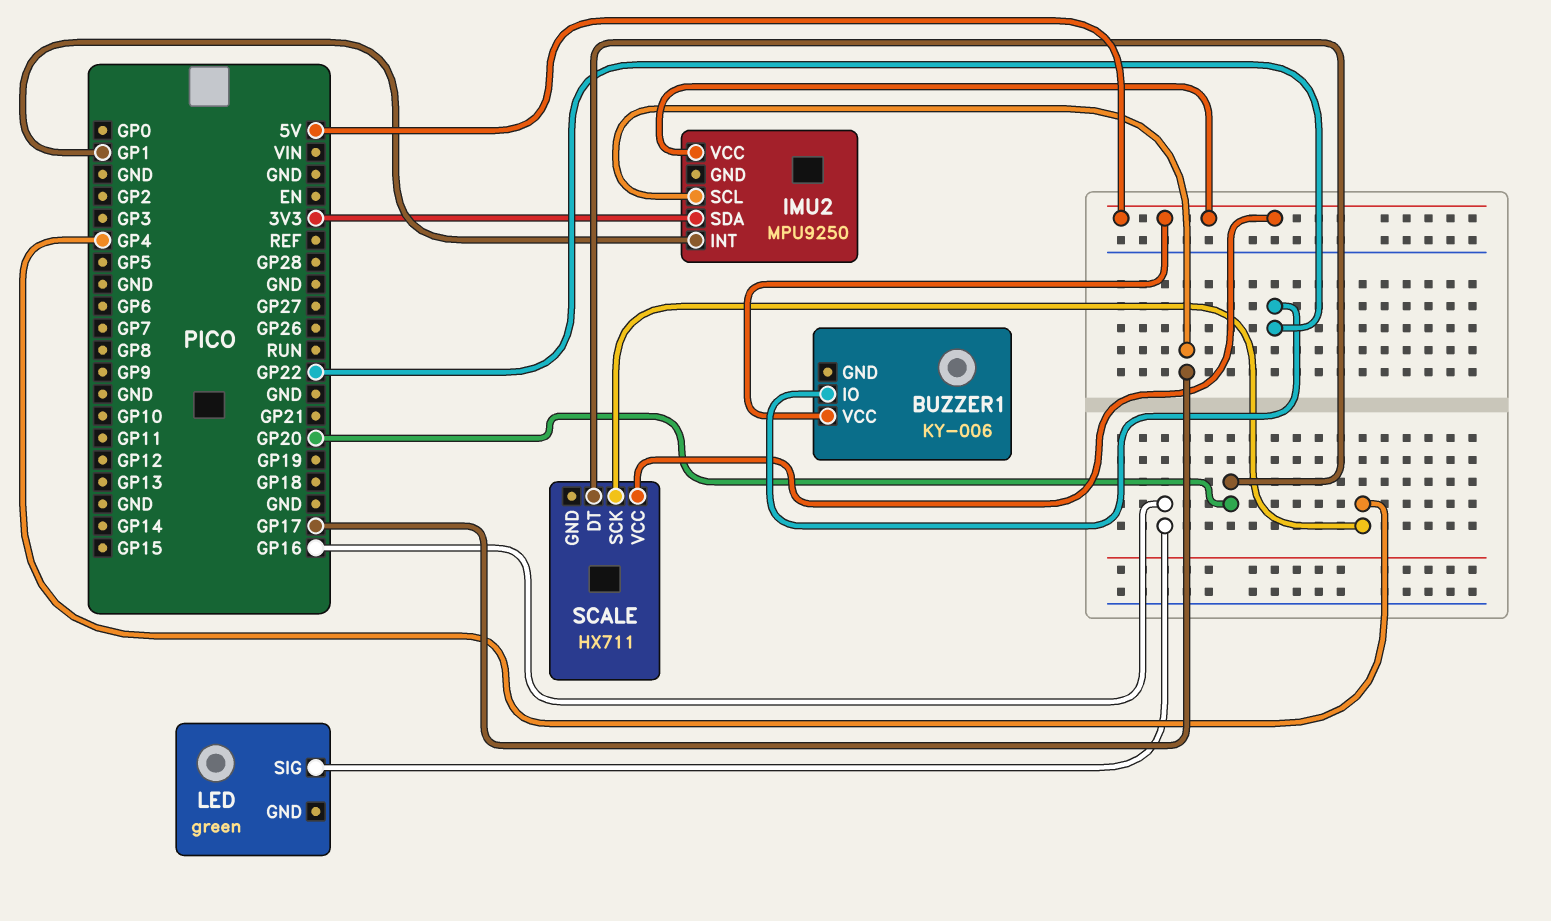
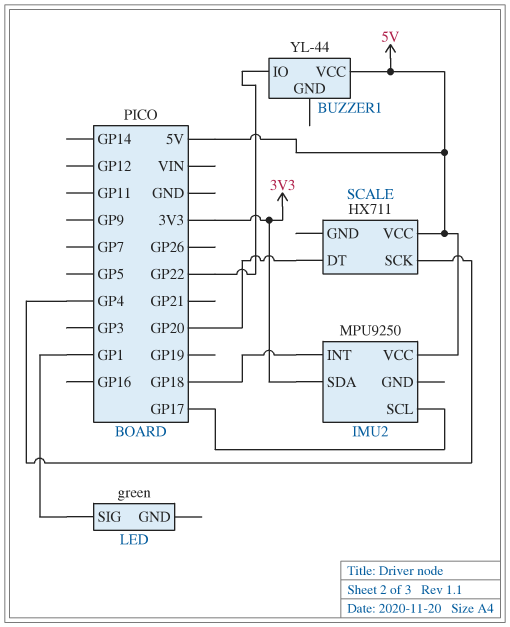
BUZZER1: KY-006 -> YL-44
IMU2 pin INT: GP1 -> GP18
LED pin SIG: GP16 -> GP1

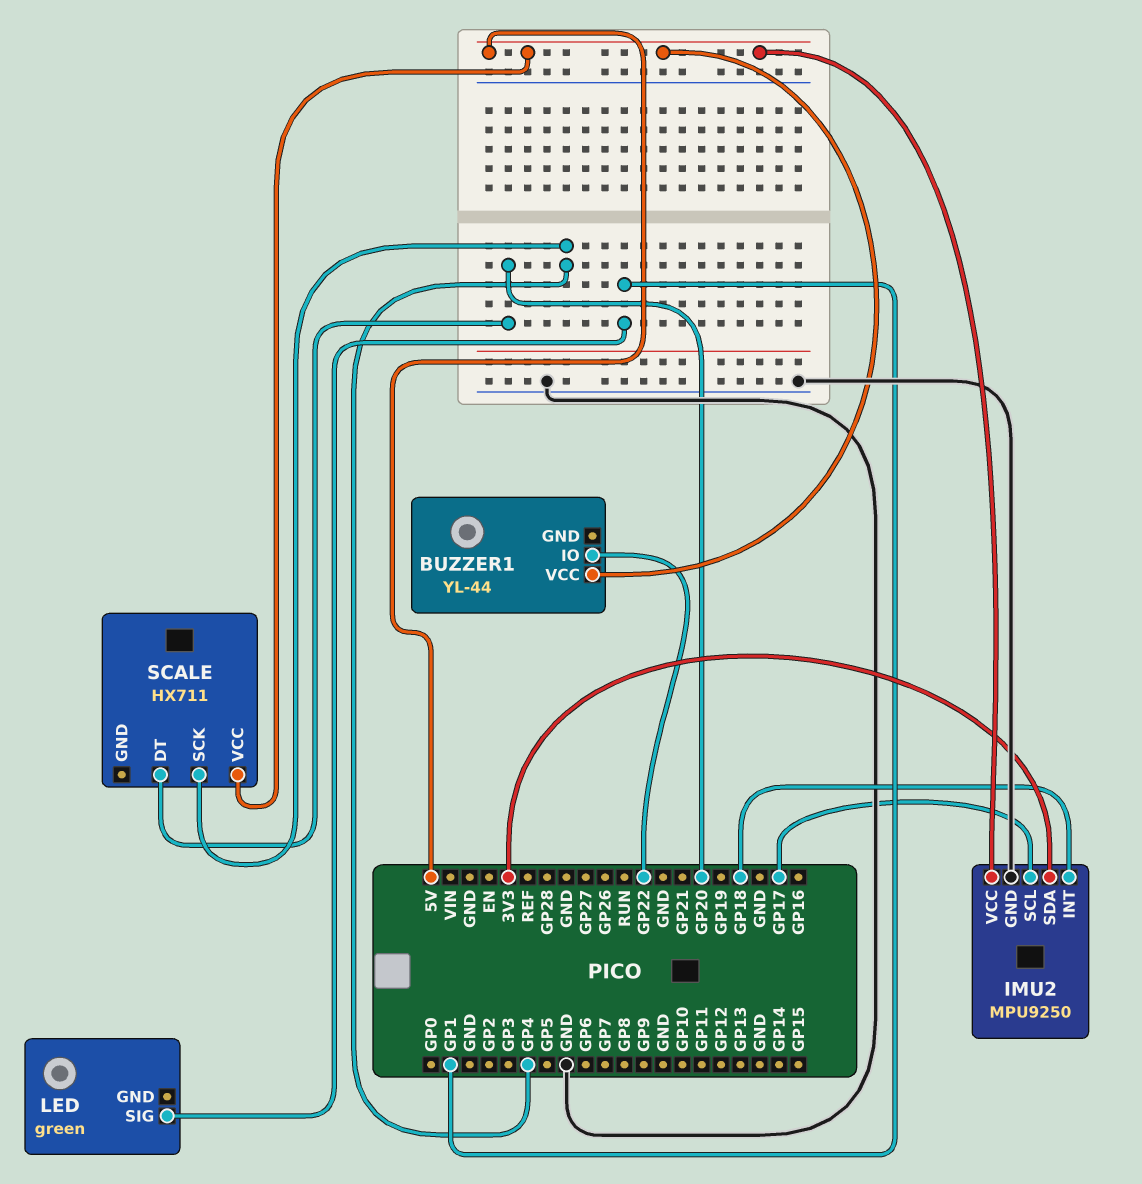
IMU2 pin GND: none -> GND

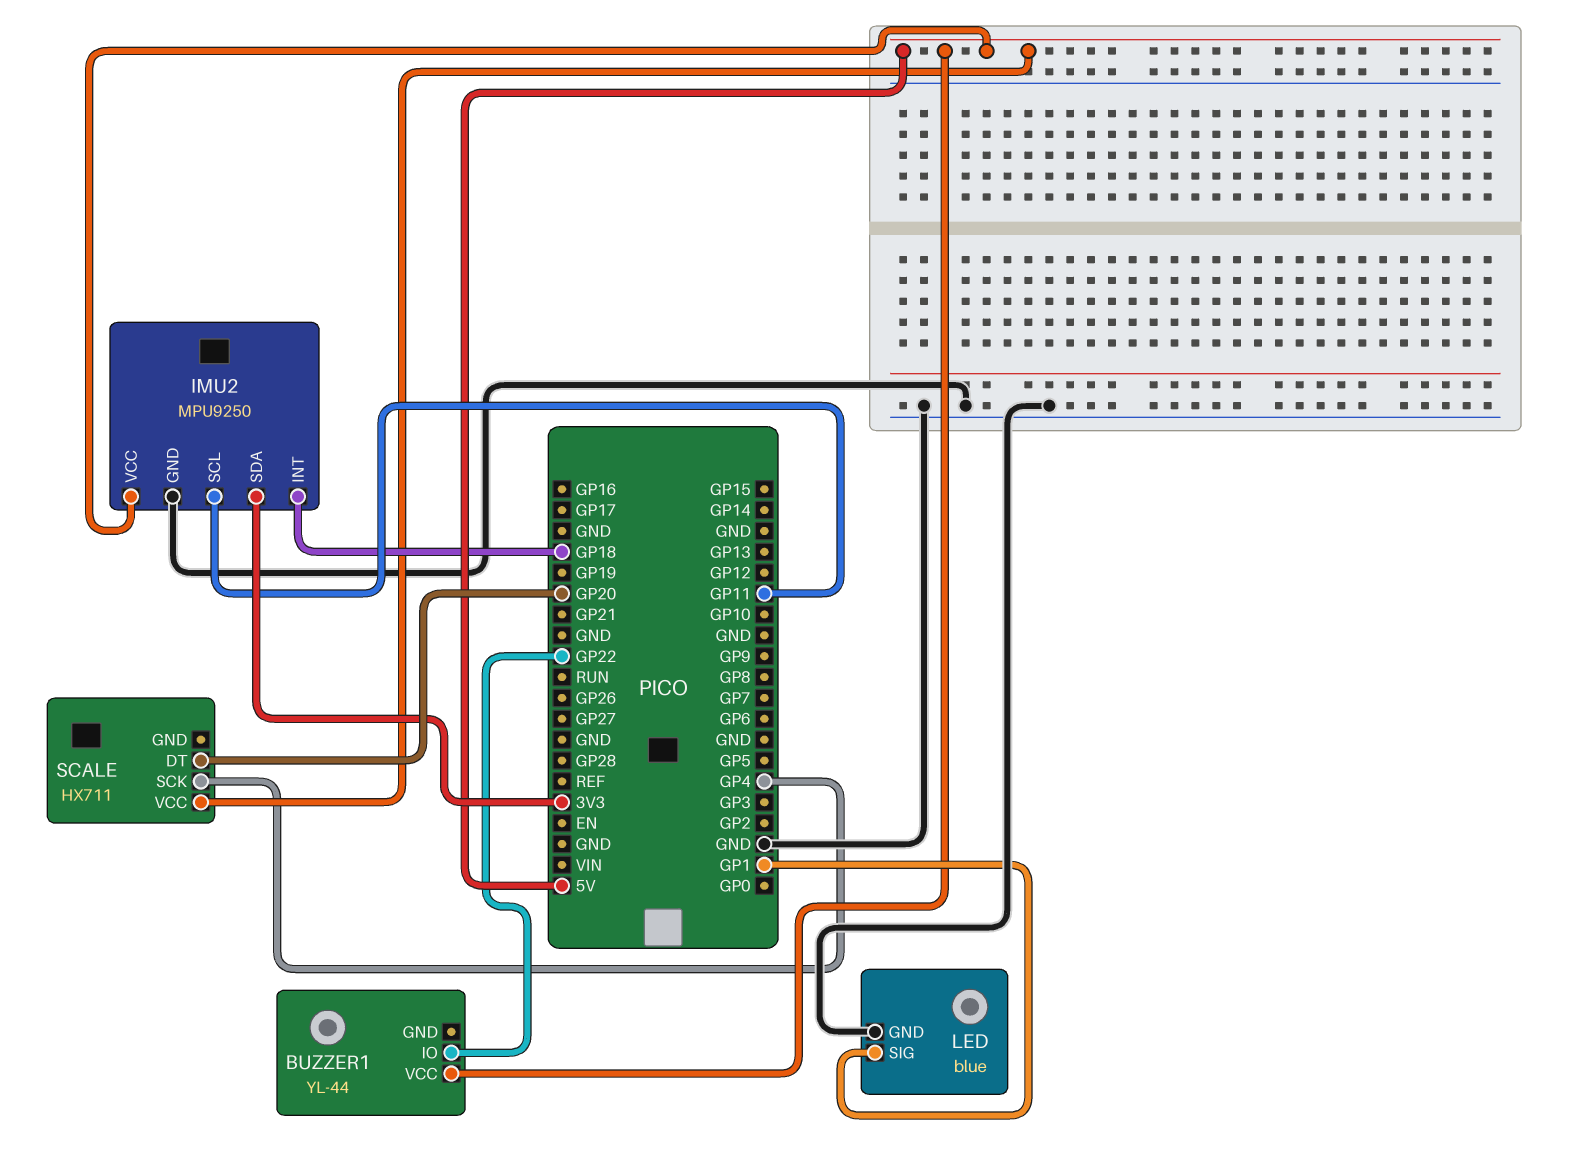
IMU2 pin SCL: GP17 -> GP11
LED: green -> blue
LED pin GND: none -> GND

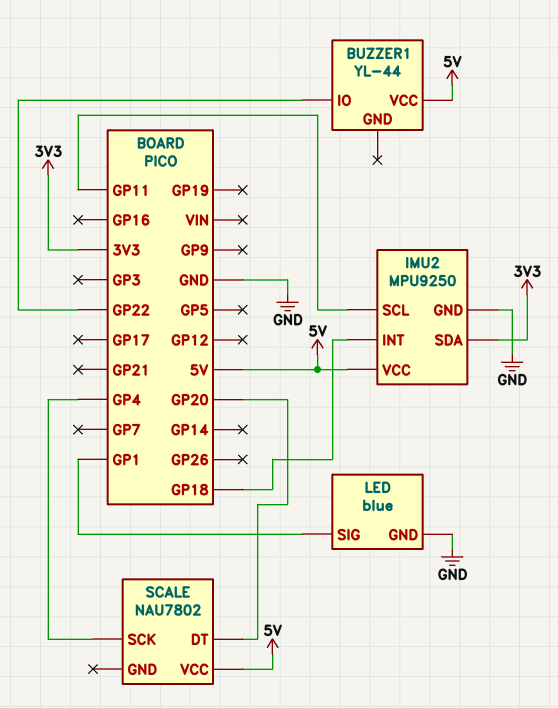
SCALE: HX711 -> NAU7802

